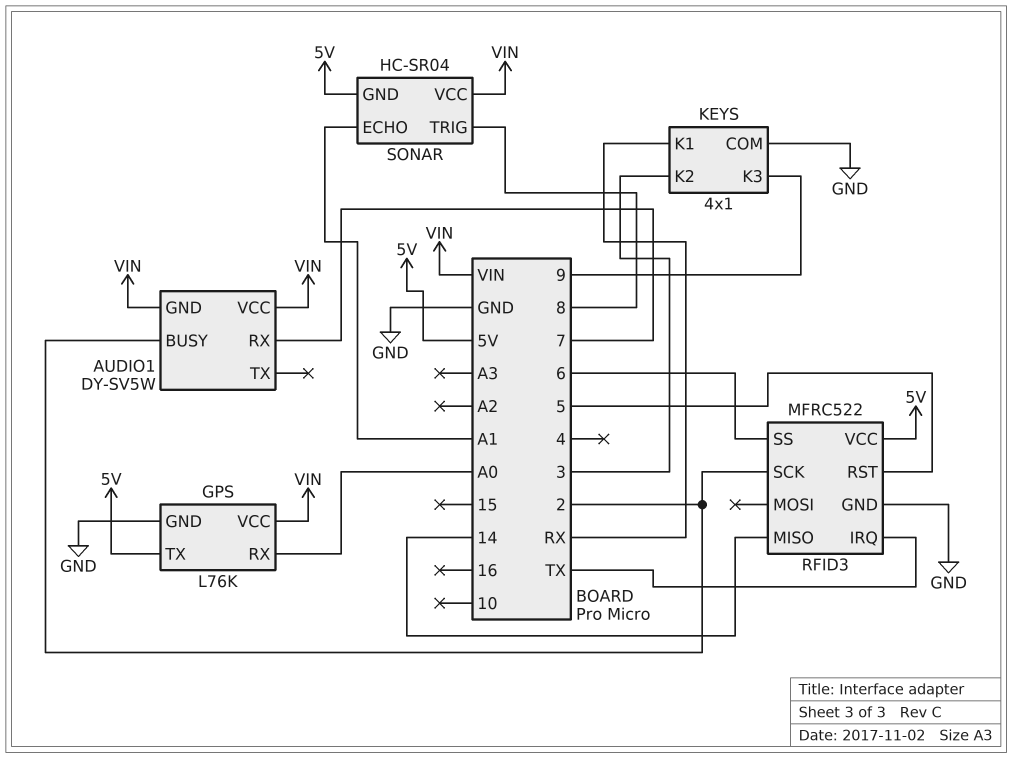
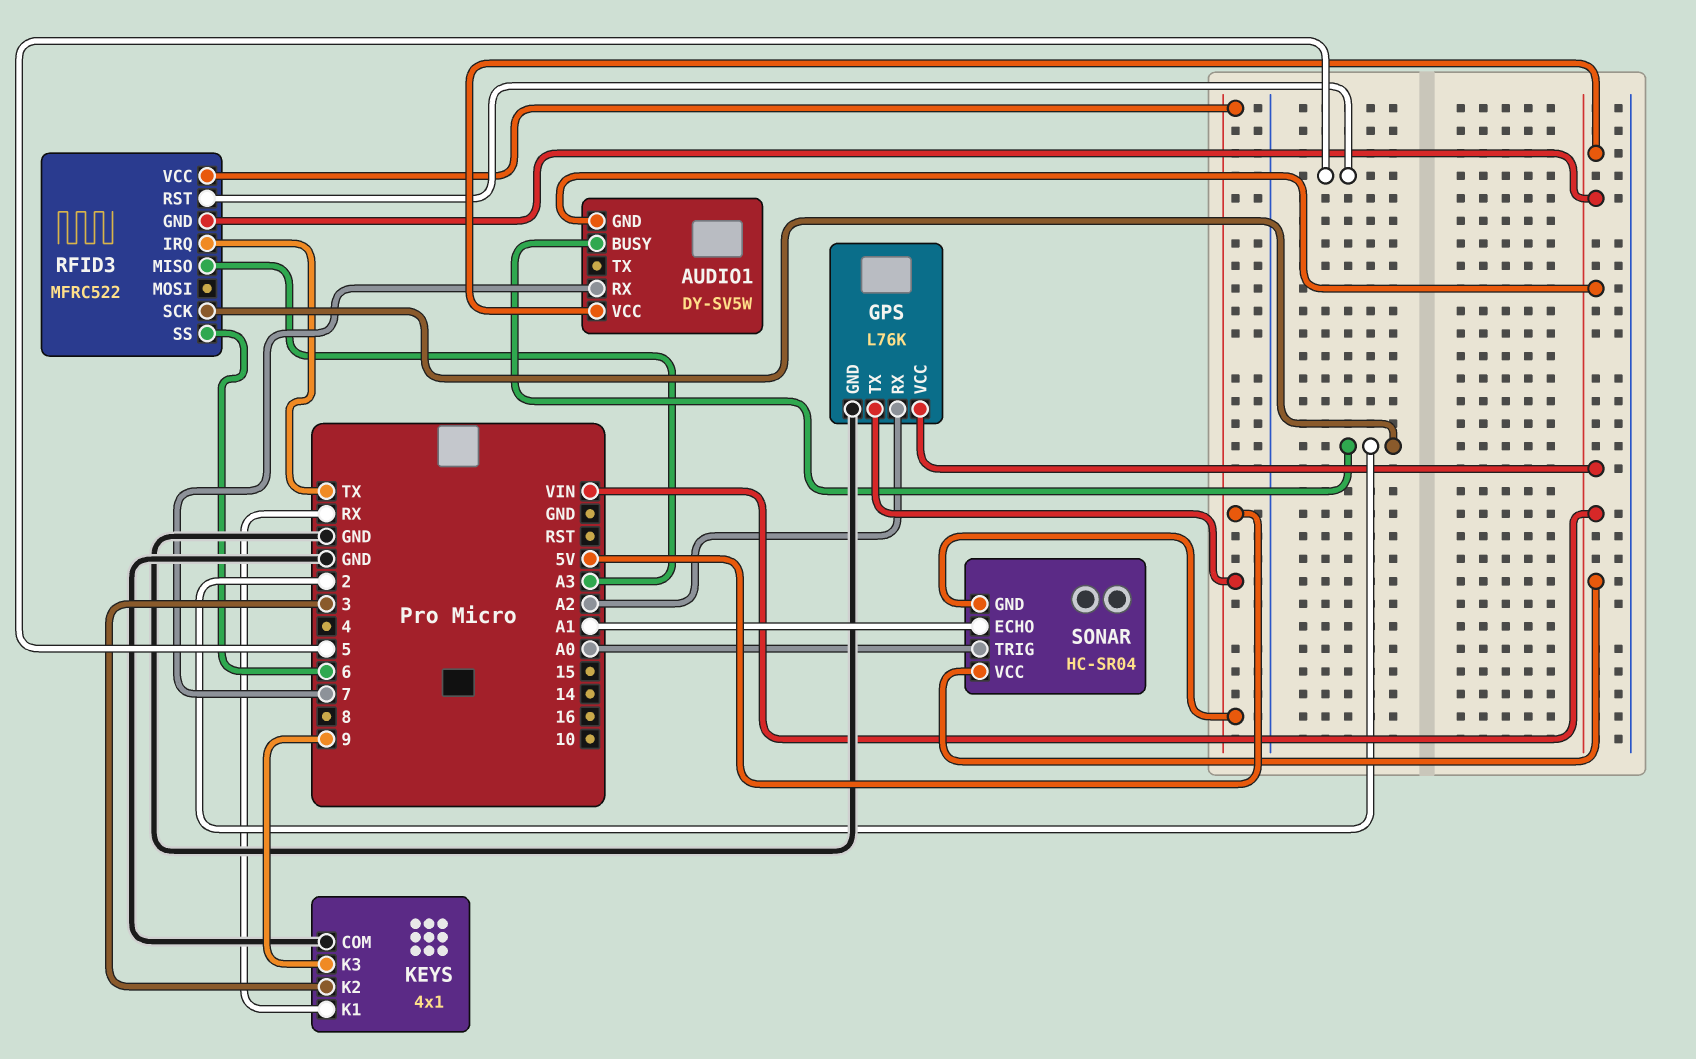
GPS pin RX: A0 -> A2
RFID3 pin GND: GND -> VIN
RFID3 pin MISO: 14 -> A3
SONAR pin TRIG: 8 -> A0

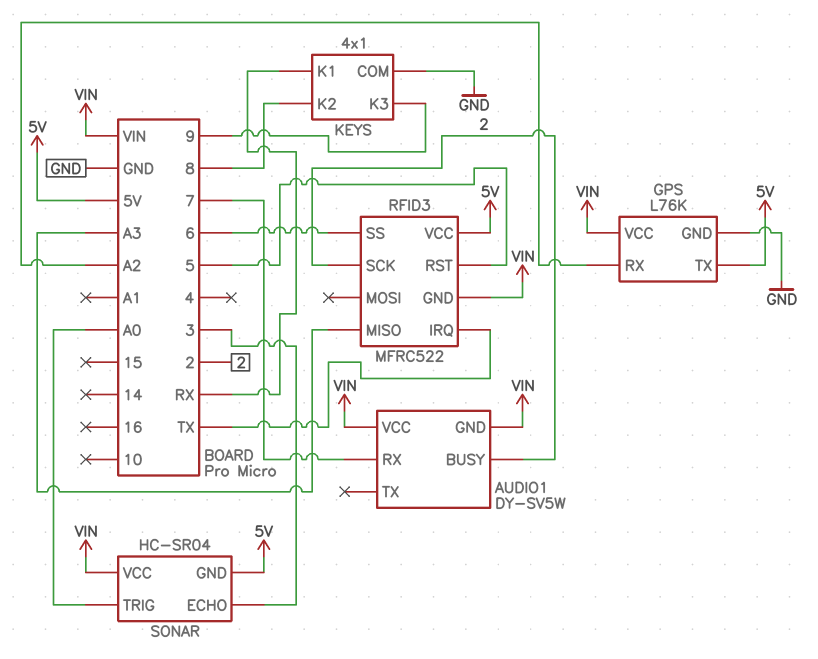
KEYS pin K2: 3 -> 8
SONAR pin ECHO: A1 -> 3

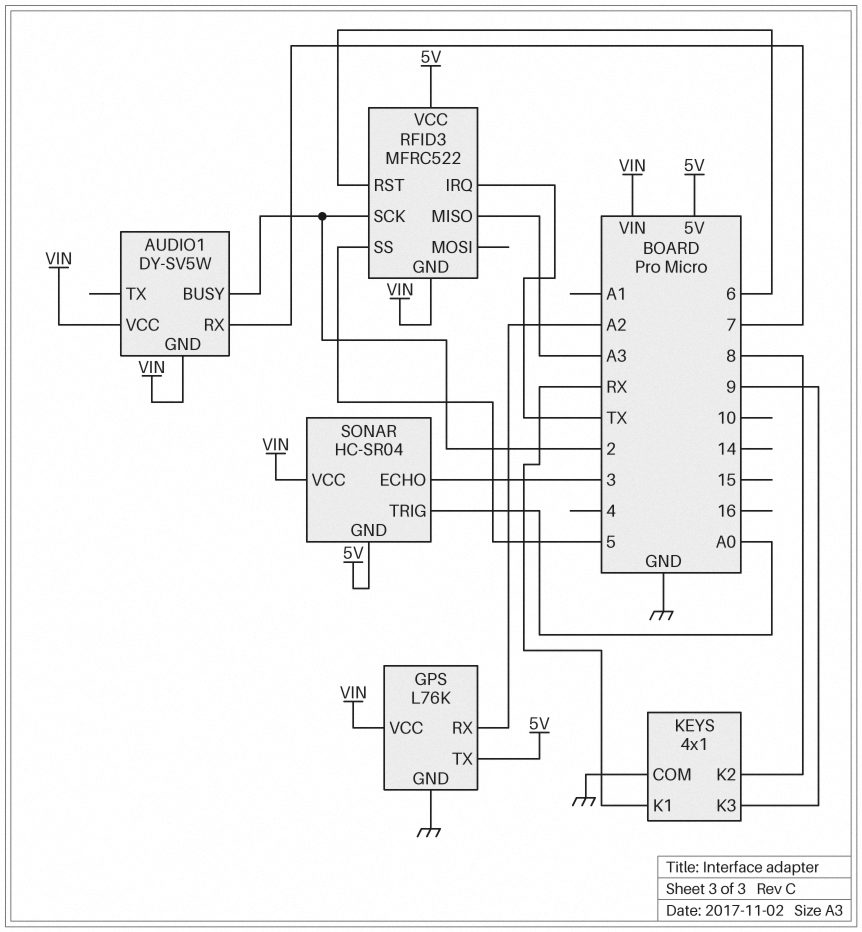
RFID3 pin RST: 5 -> 6
RFID3 pin SS: 6 -> 5

